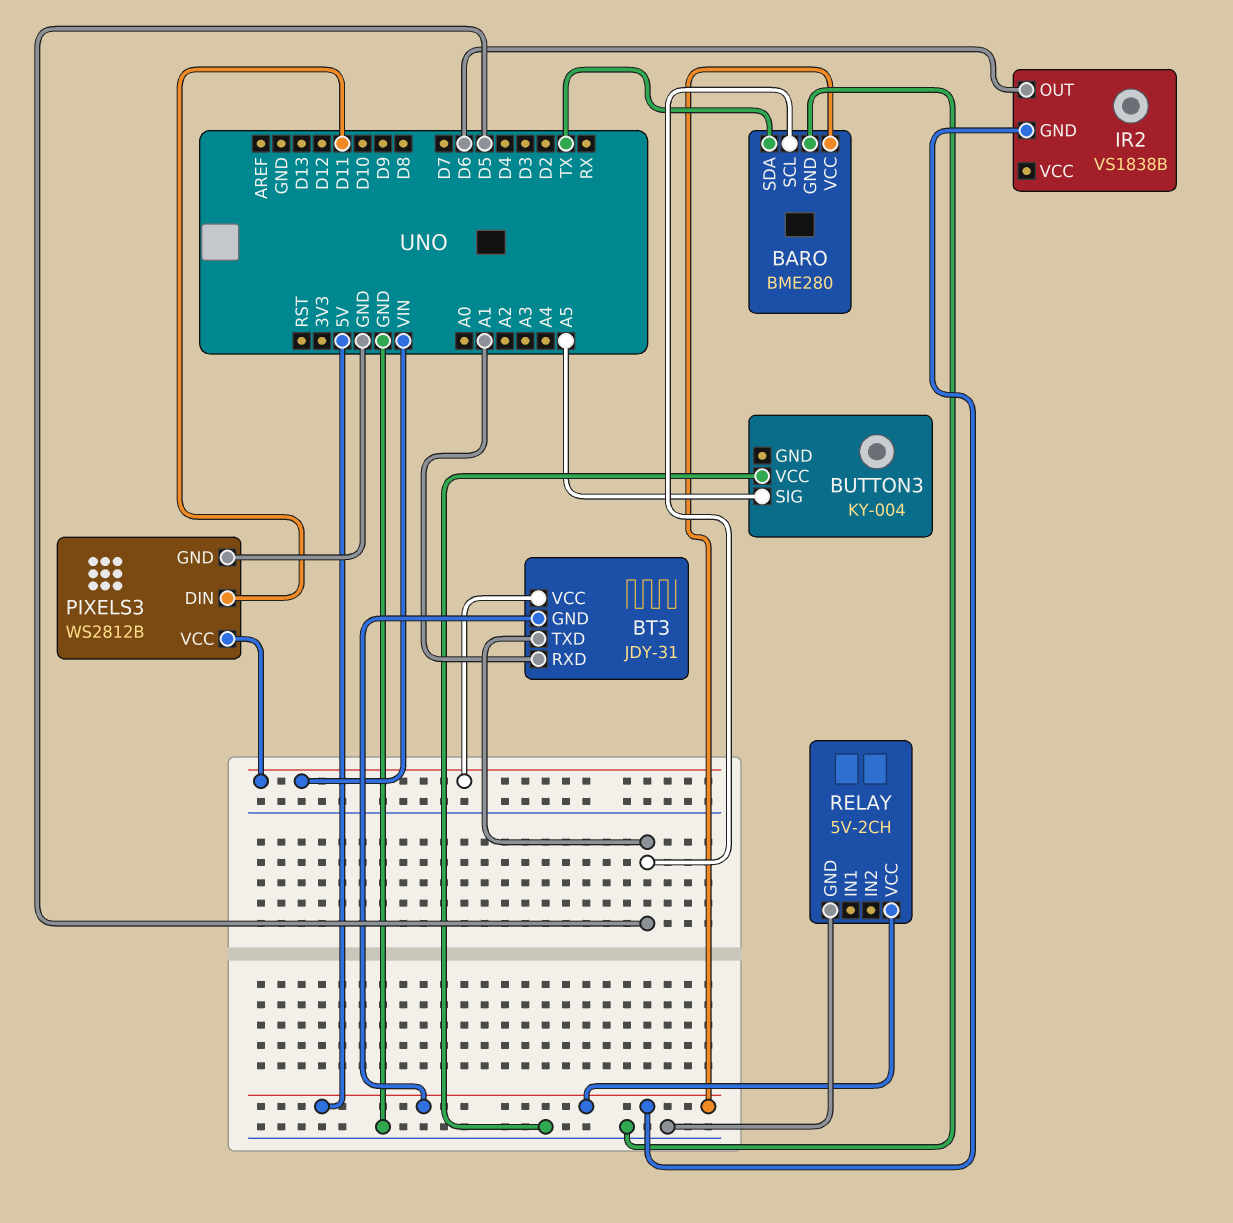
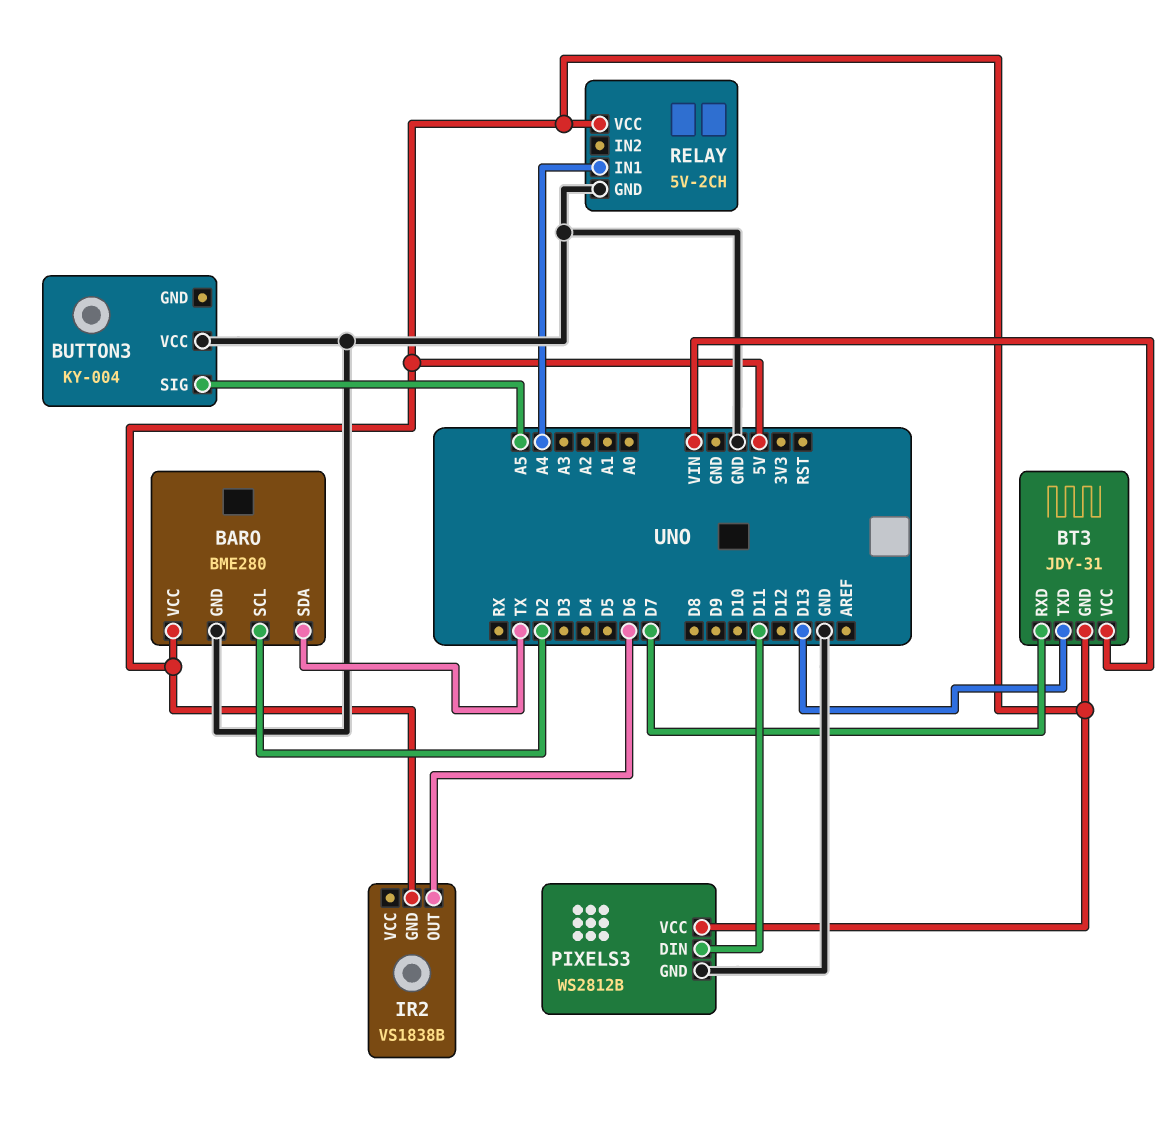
BARO pin SCL: D5 -> D2
BT3 pin RXD: A1 -> D7
BT3 pin TXD: D5 -> D13
PIXELS3 pin VCC: VIN -> 5V
RELAY pin IN1: none -> A4

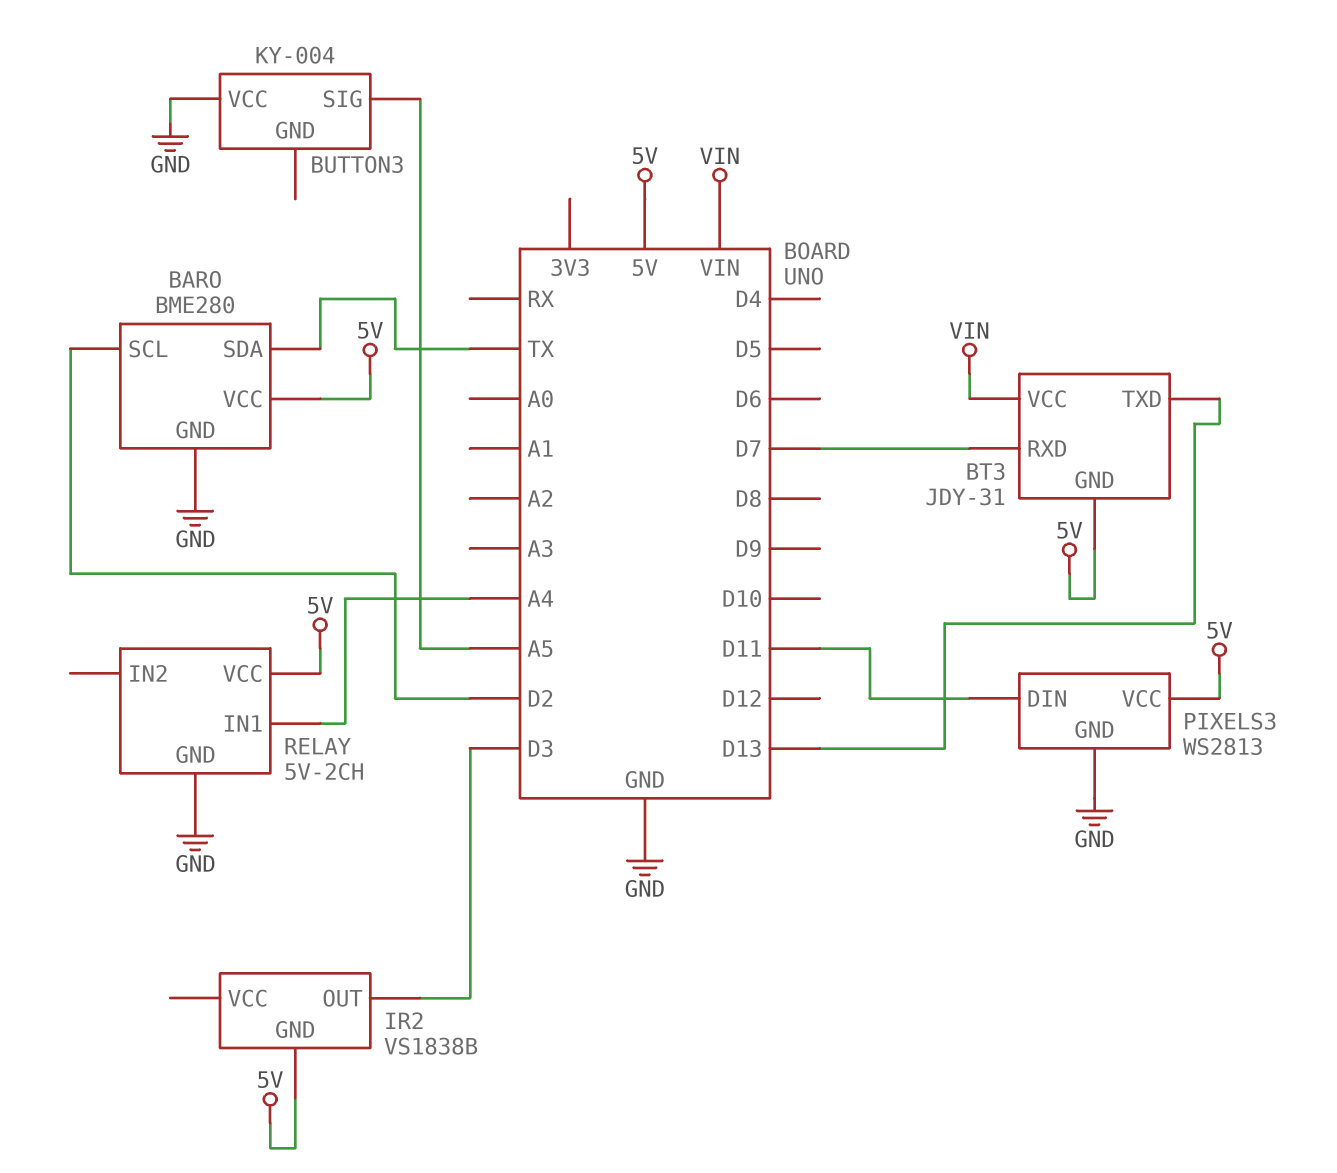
IR2 pin OUT: D6 -> D3
PIXELS3: WS2812B -> WS2813

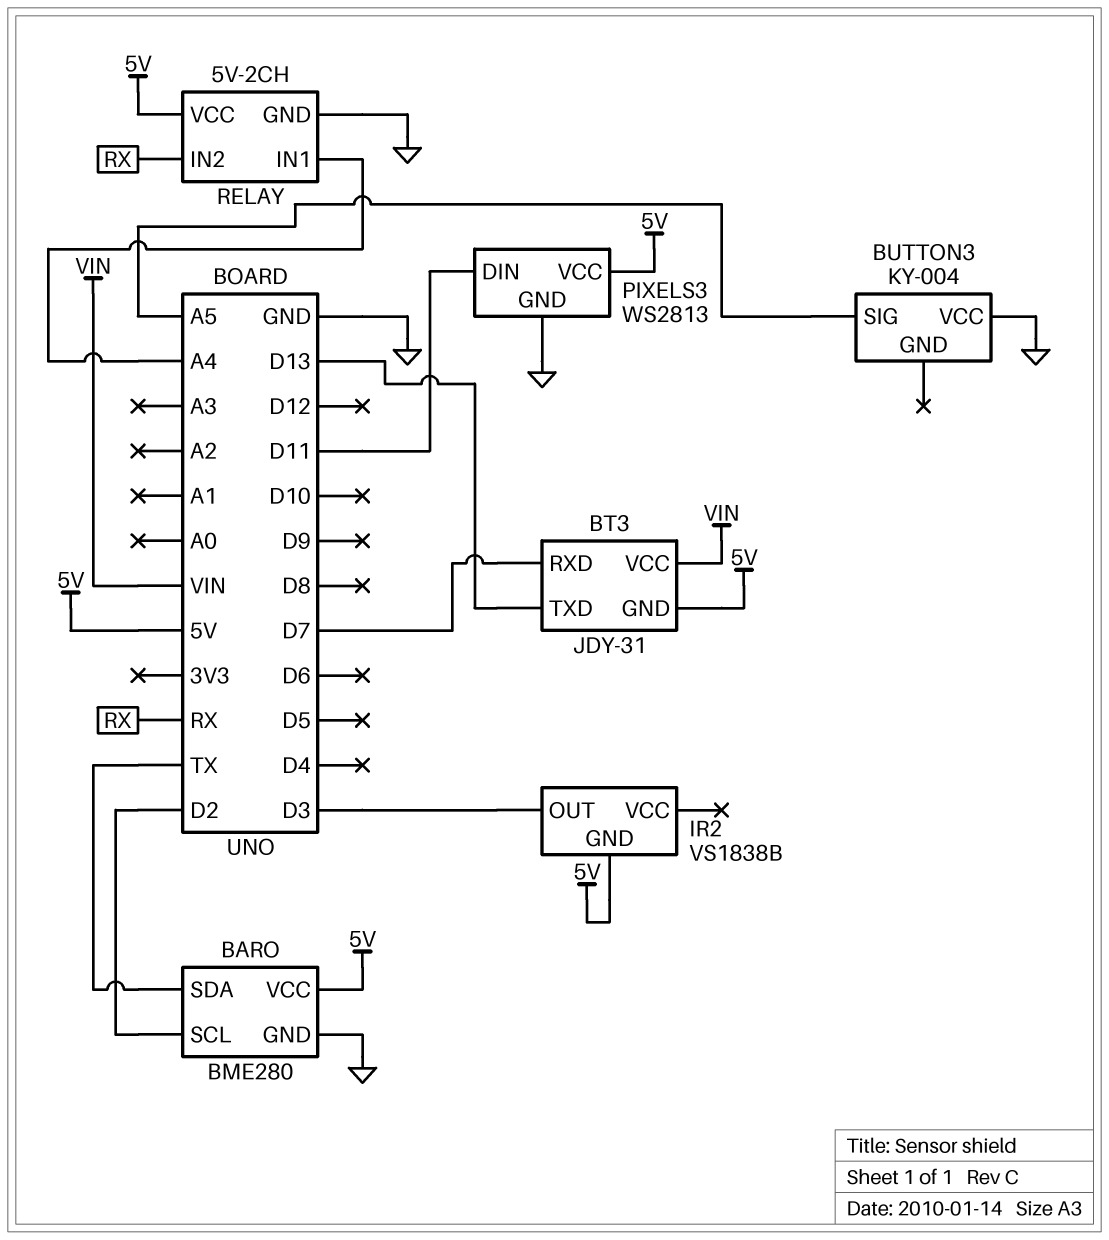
RELAY pin IN2: none -> RX

